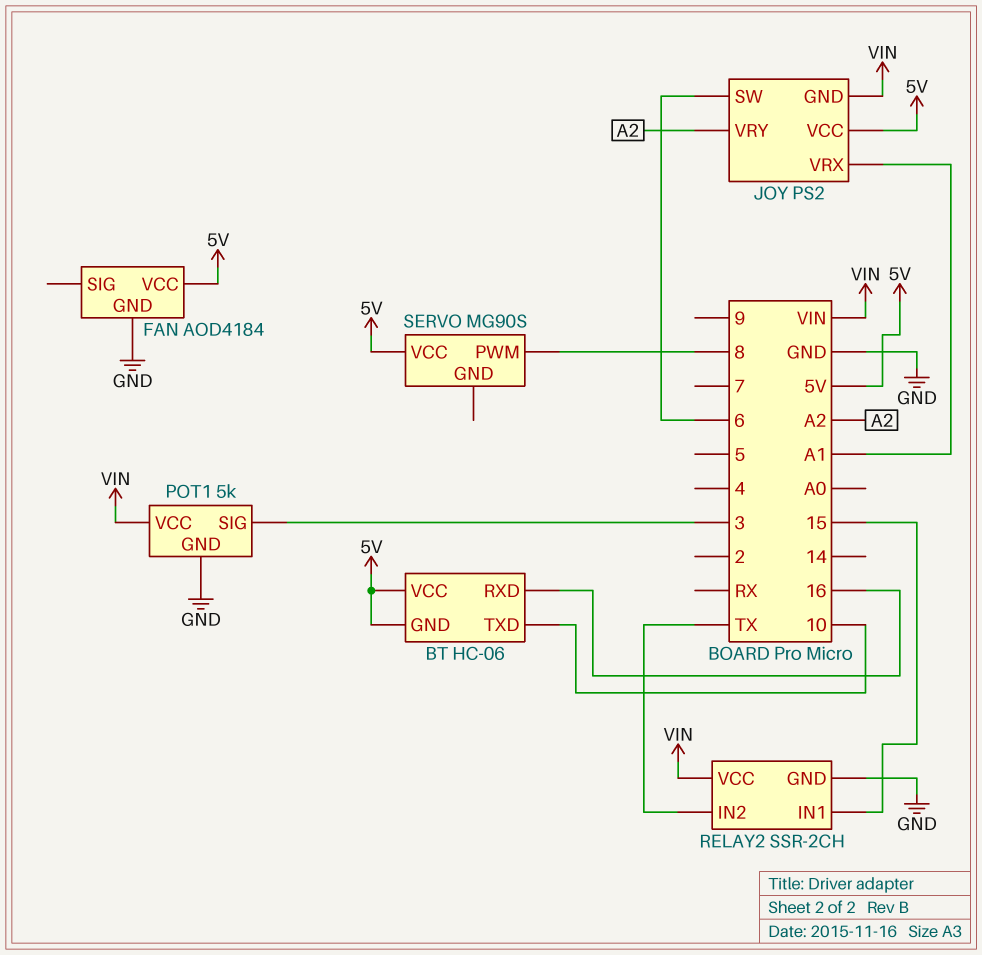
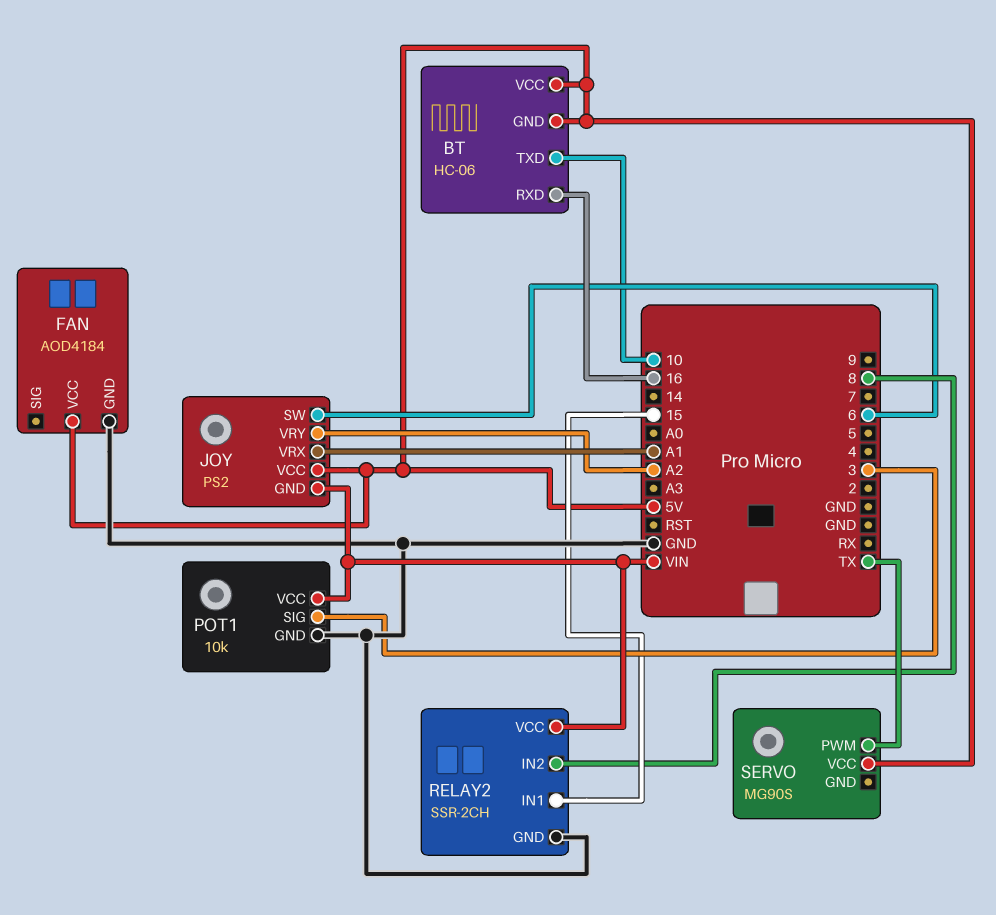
POT1: 5k -> 10k
RELAY2 pin IN2: TX -> 8
SERVO pin PWM: 8 -> TX

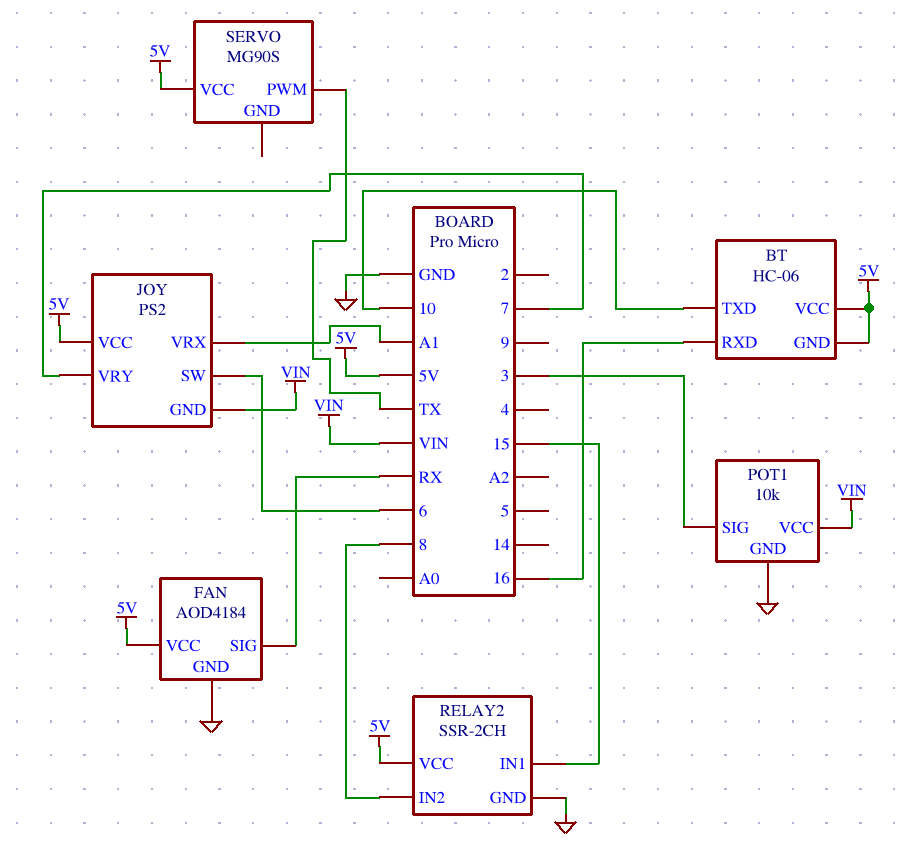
FAN pin SIG: none -> RX
JOY pin VRY: A2 -> 7
RELAY2 pin VCC: VIN -> 5V

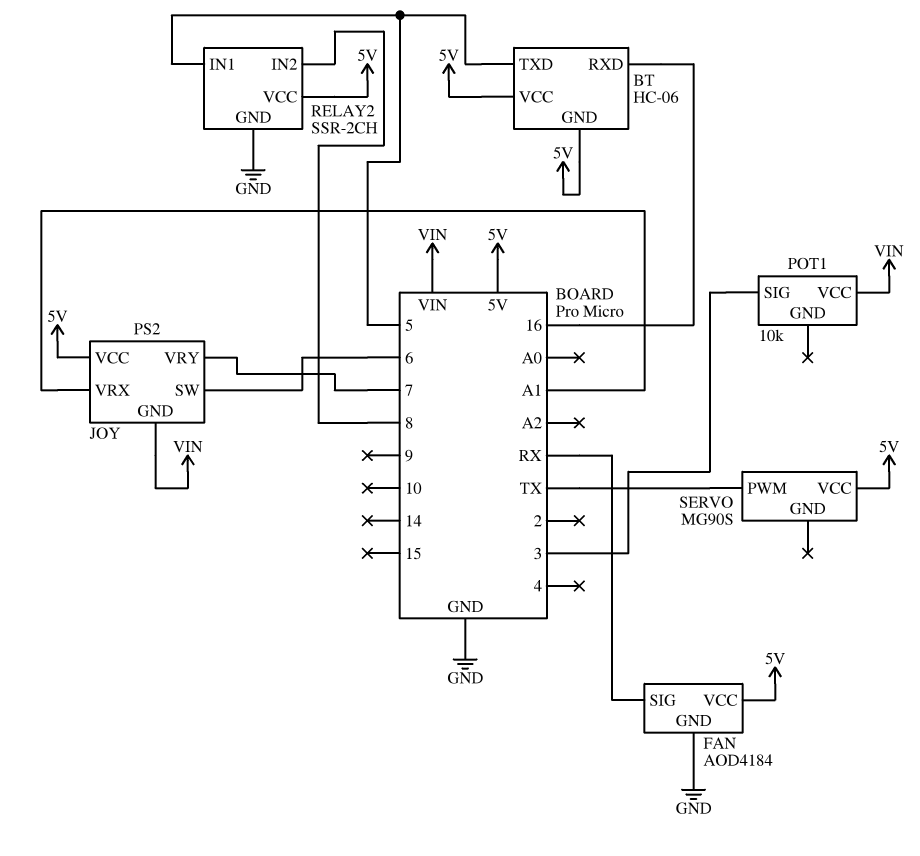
BT pin TXD: 10 -> 5
POT1 pin GND: GND -> none
RELAY2 pin IN1: 15 -> 5

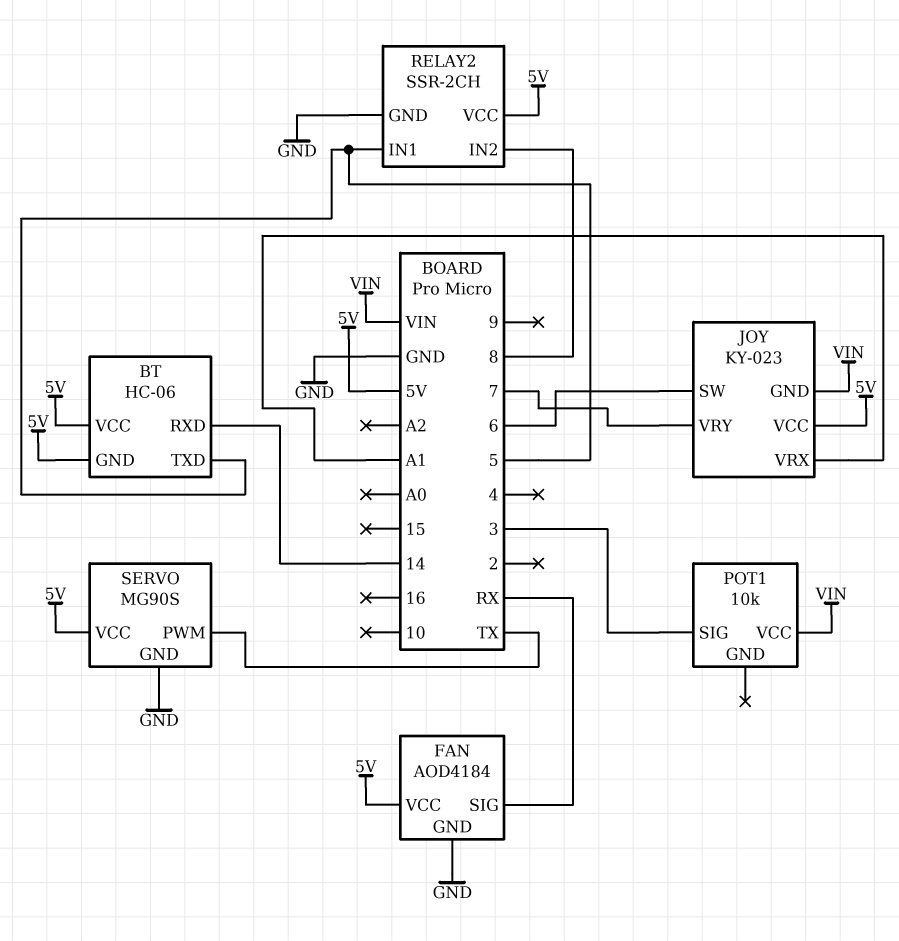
BT pin RXD: 16 -> 14
JOY: PS2 -> KY-023
SERVO pin GND: none -> GND

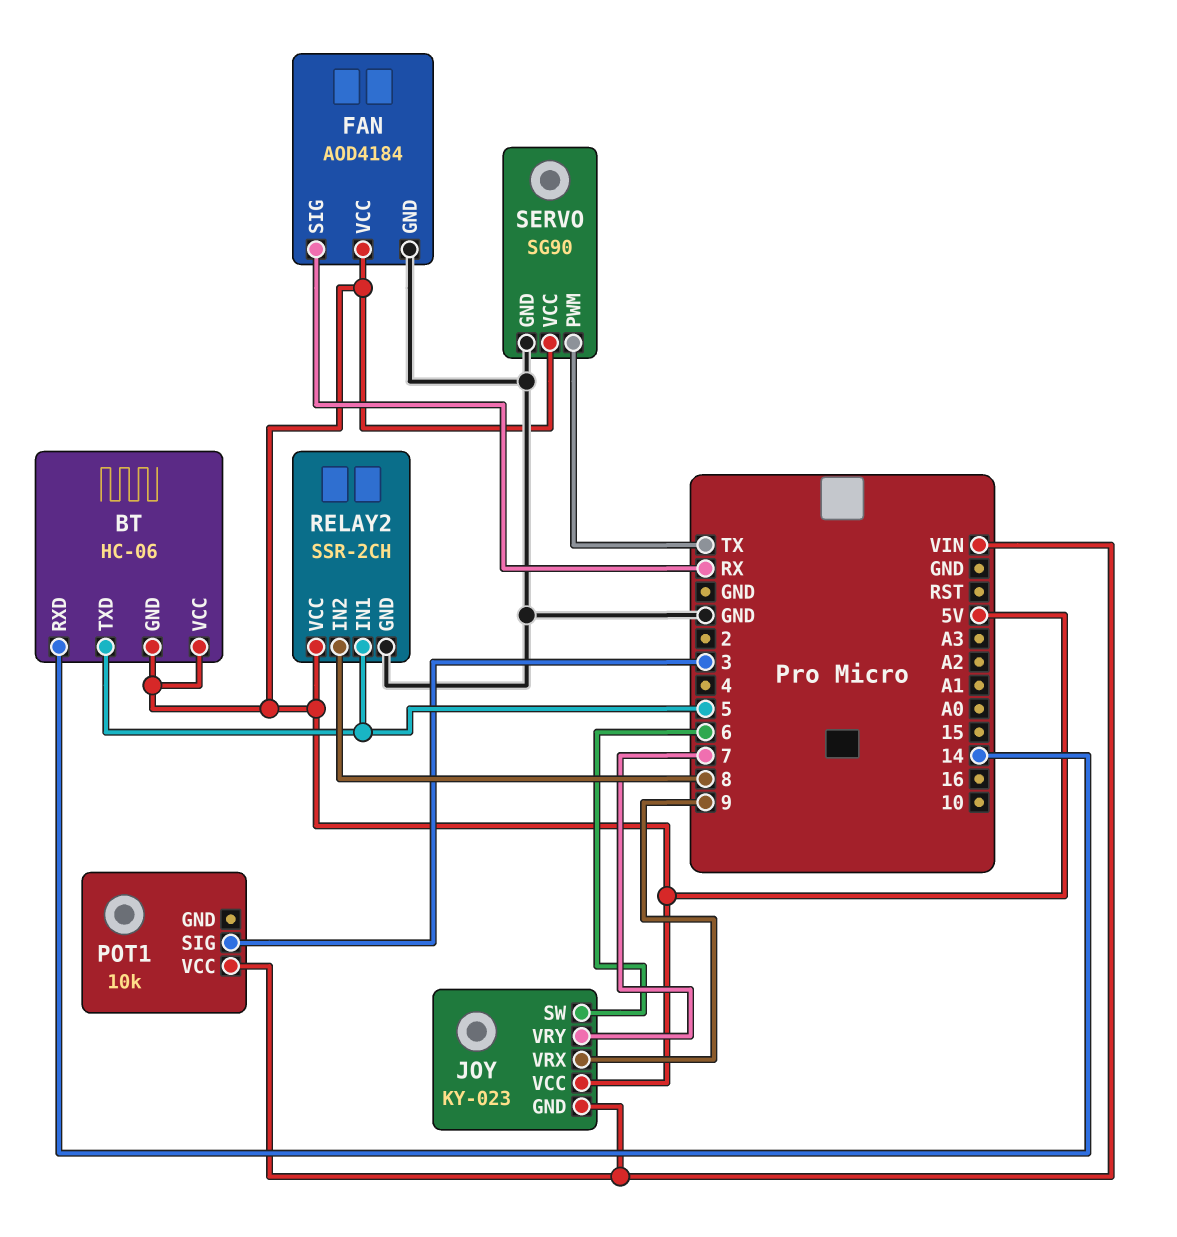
JOY pin VRX: A1 -> 9
SERVO: MG90S -> SG90

